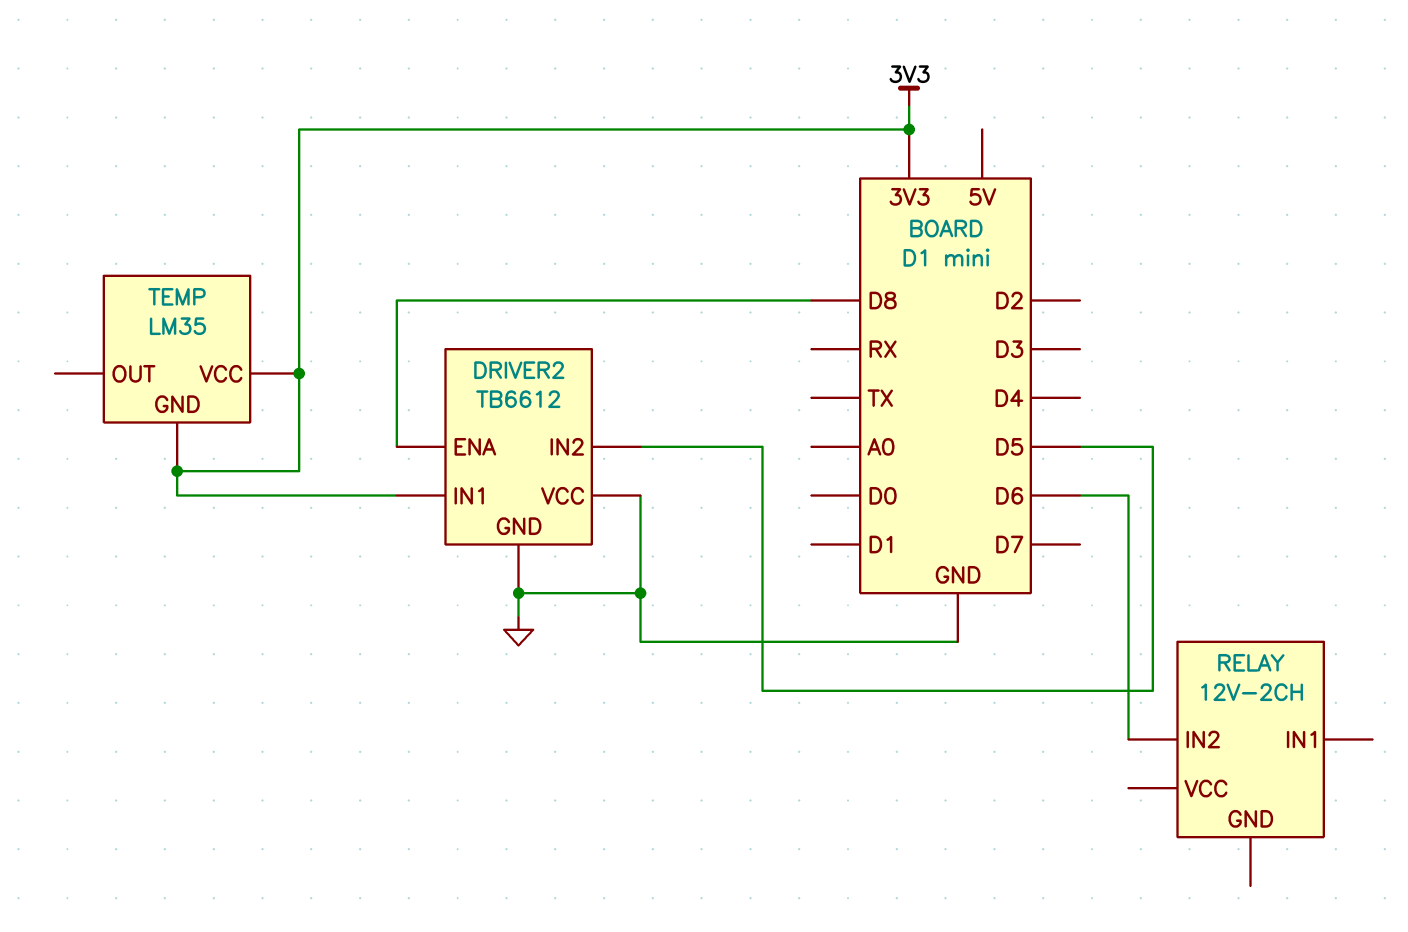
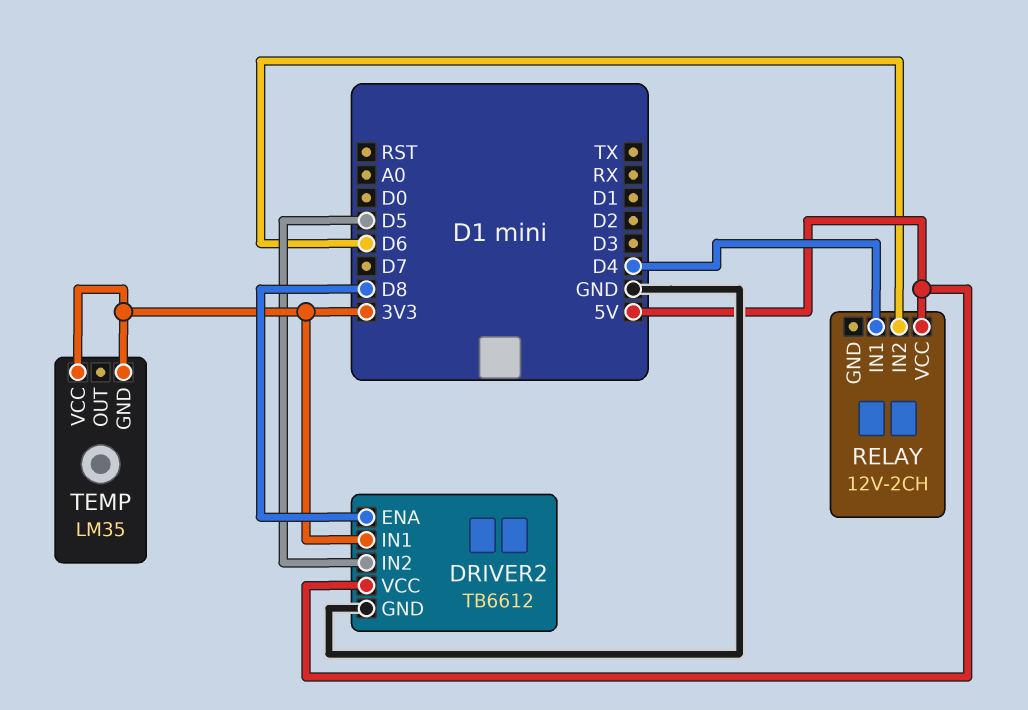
DRIVER2 pin VCC: GND -> 5V
RELAY pin IN1: none -> D4
RELAY pin VCC: none -> 5V

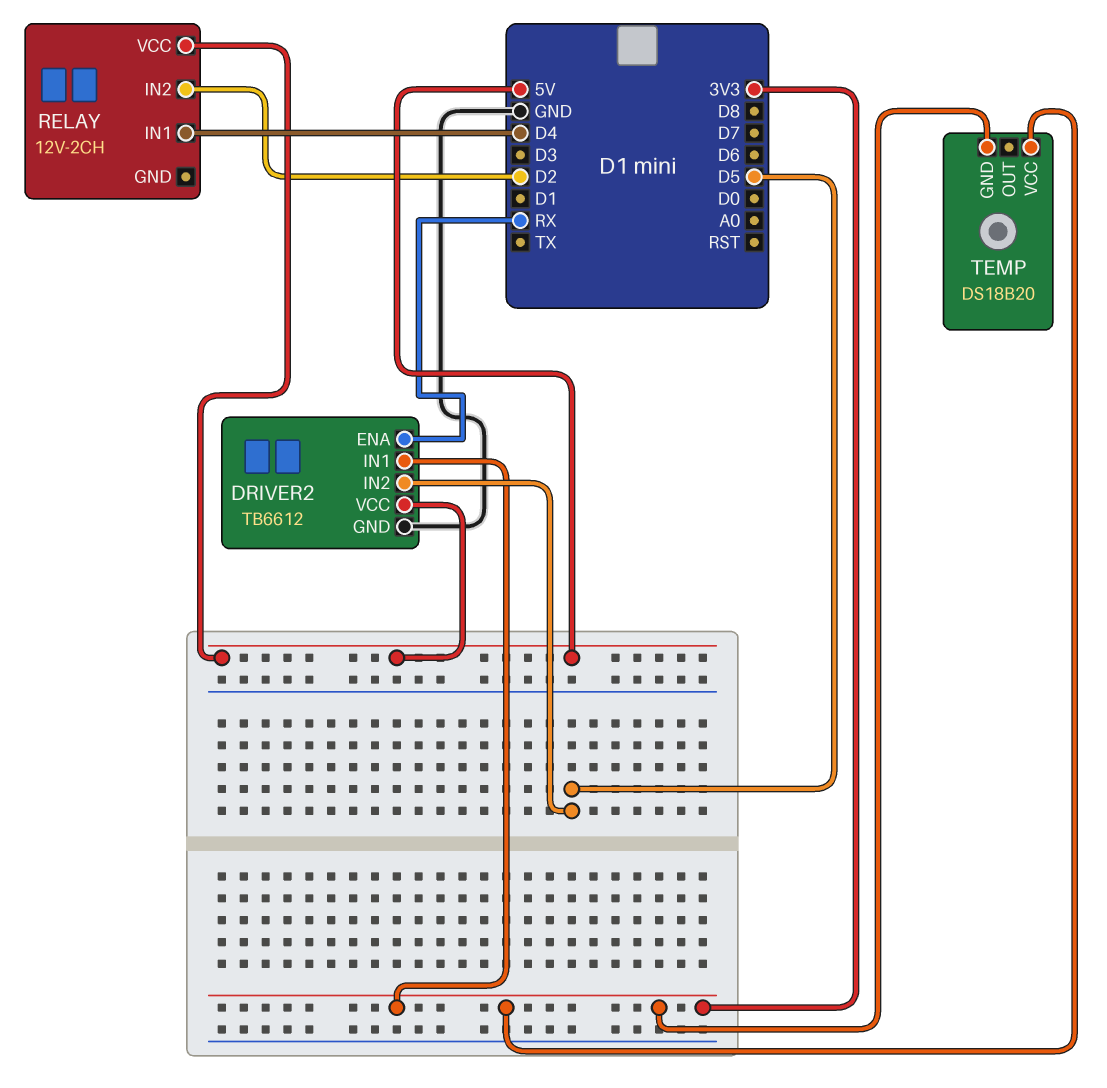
DRIVER2 pin ENA: D8 -> RX
RELAY pin IN2: D6 -> D2
TEMP: LM35 -> DS18B20

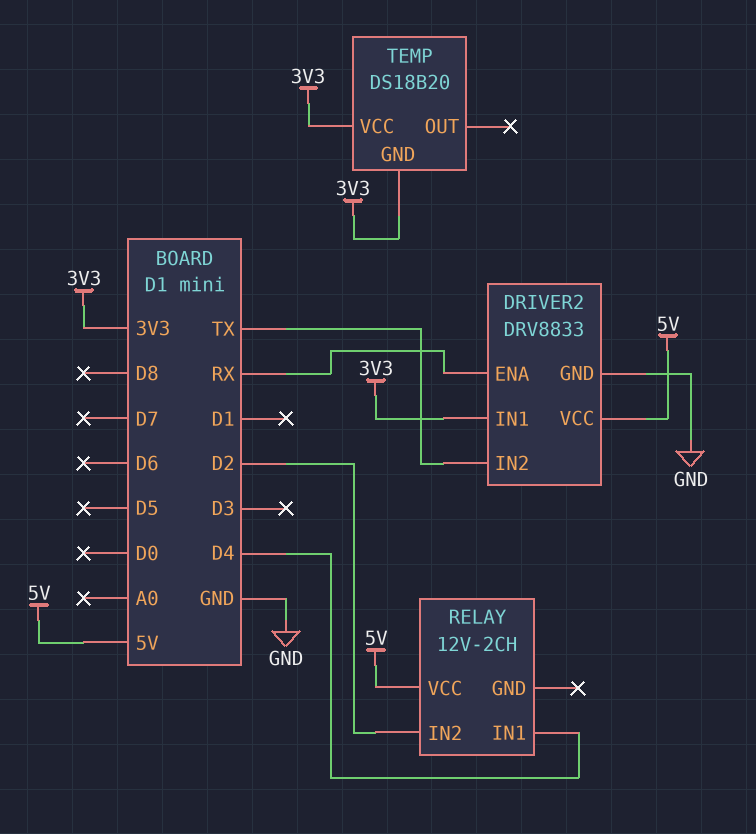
DRIVER2: TB6612 -> DRV8833
DRIVER2 pin IN2: D5 -> TX

